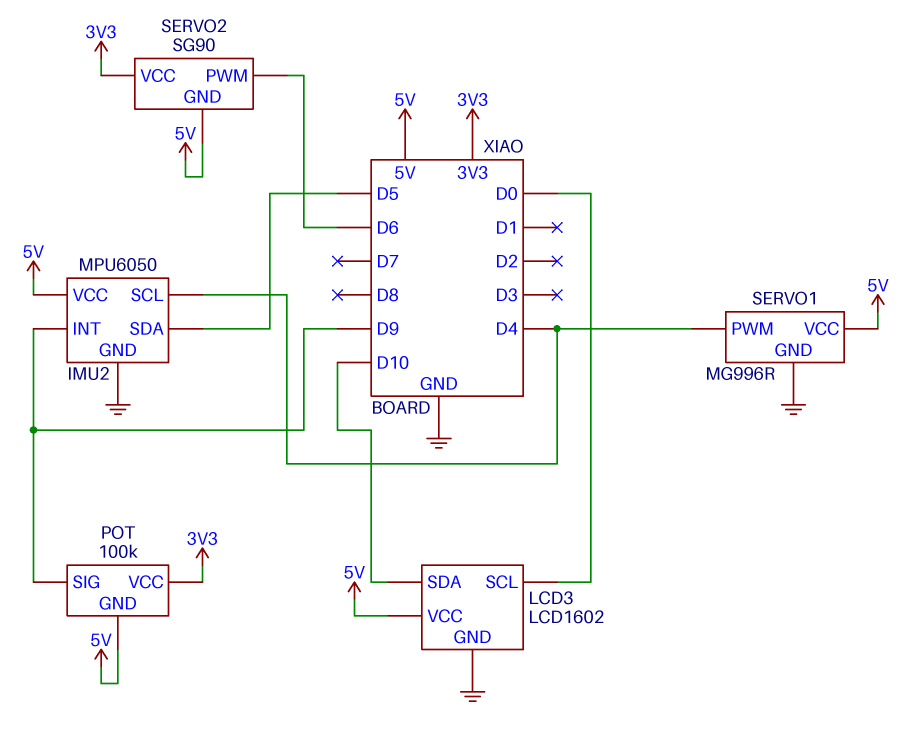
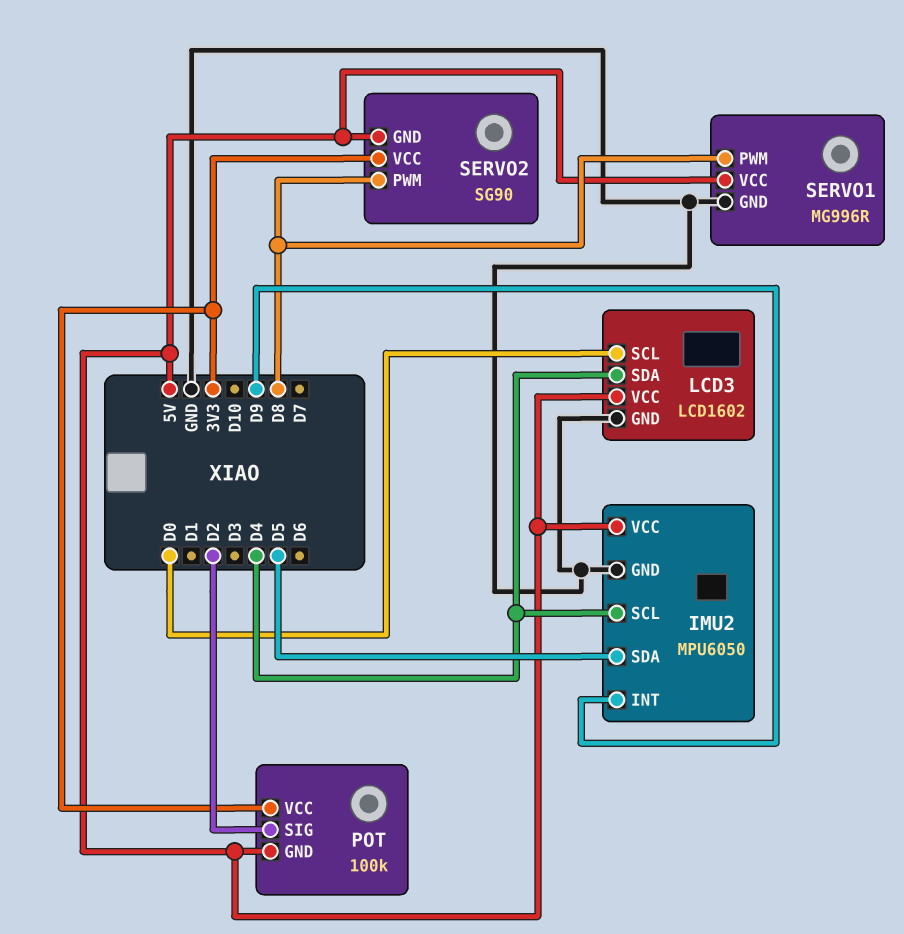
LCD3 pin SDA: D10 -> D4
POT pin SIG: D9 -> D2
SERVO1 pin PWM: D4 -> D8
SERVO2 pin PWM: D6 -> D8

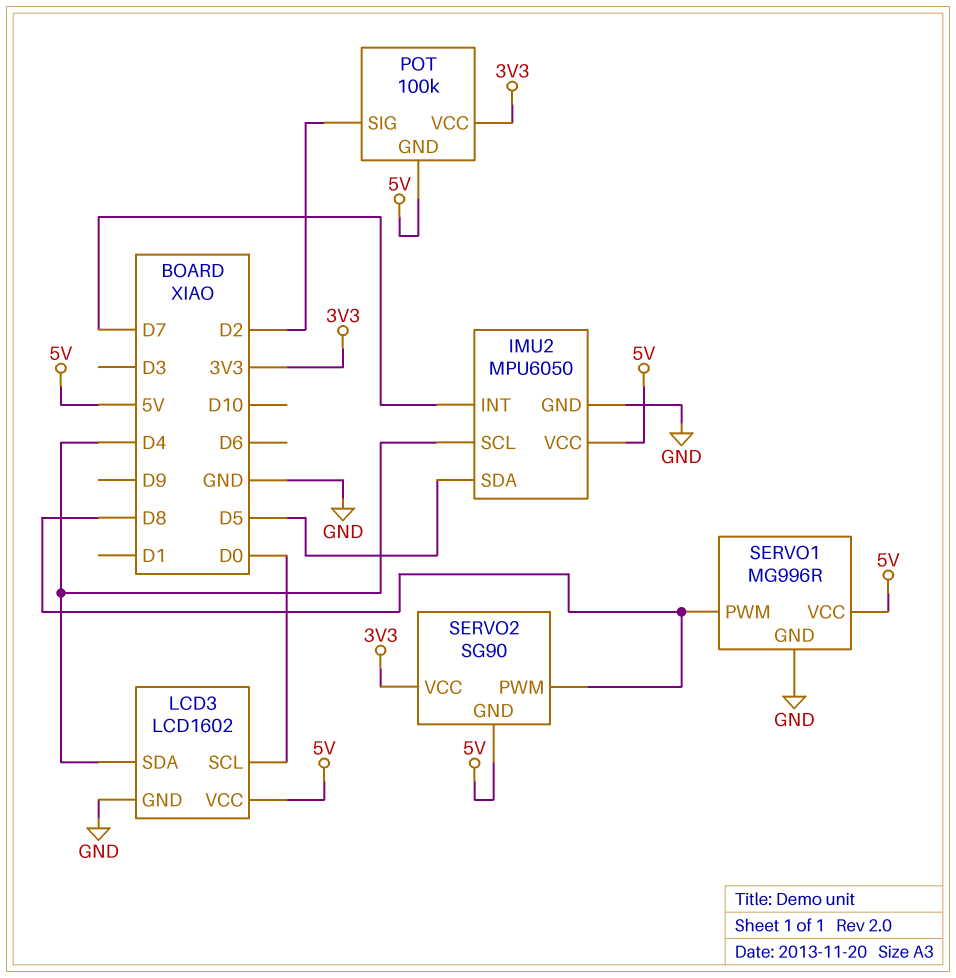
IMU2 pin INT: D9 -> D7

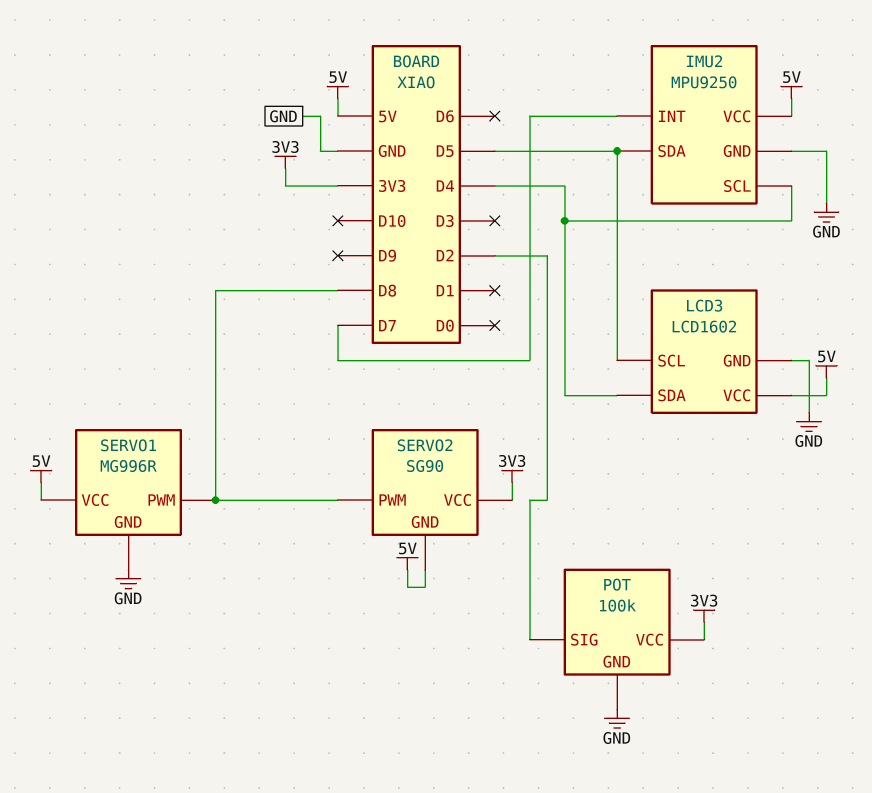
IMU2: MPU6050 -> MPU9250
LCD3 pin SCL: D0 -> D5
POT pin GND: 5V -> GND

